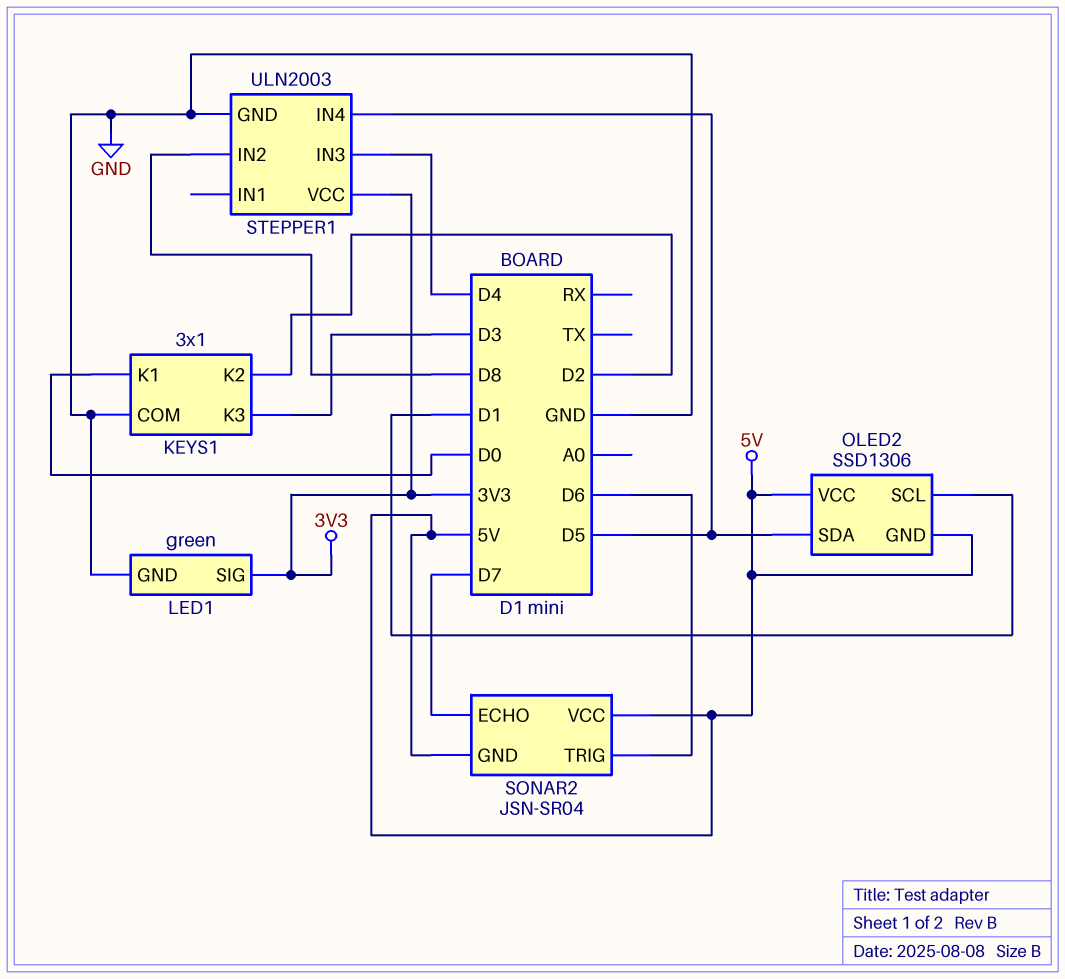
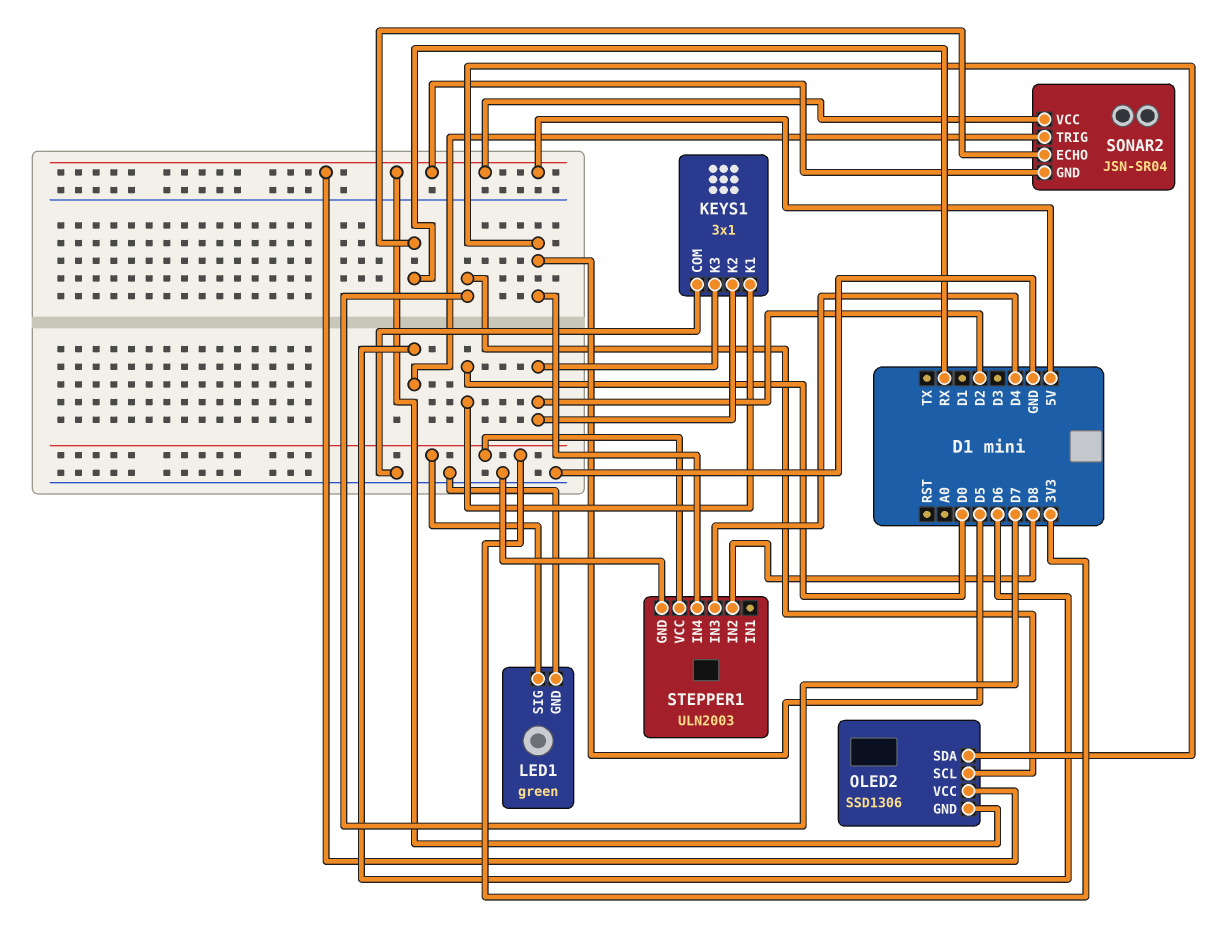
KEYS1 pin K3: D3 -> D2
OLED2 pin SCL: D1 -> D7
SONAR2 pin ECHO: D7 -> RX

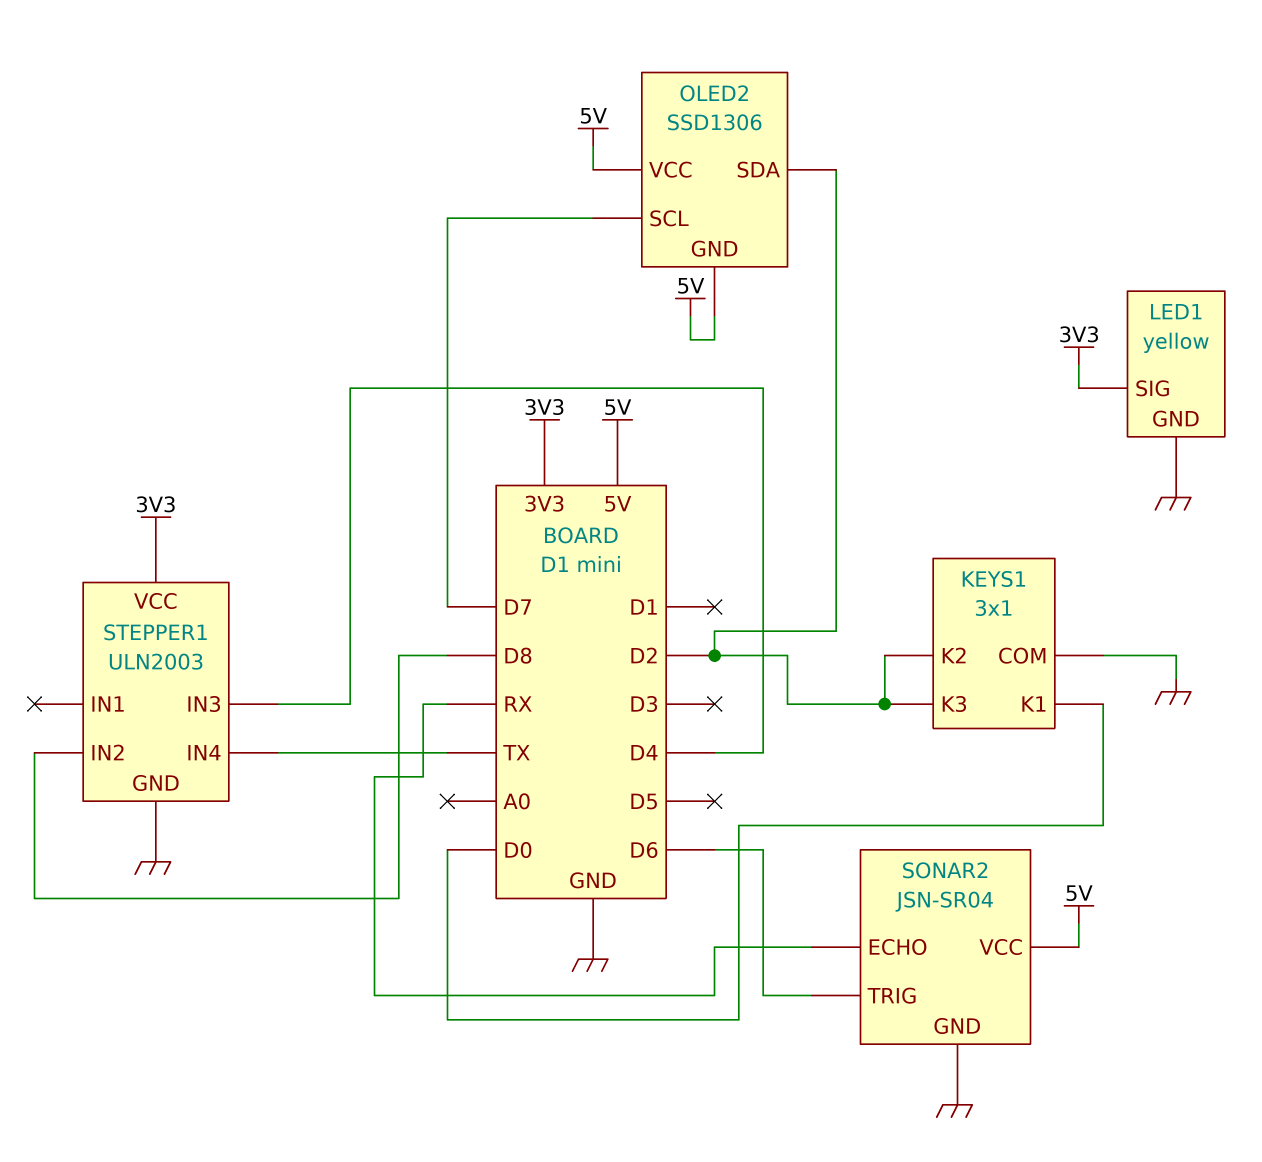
LED1: green -> yellow
OLED2 pin SDA: D5 -> D2
SONAR2 pin GND: 5V -> GND
STEPPER1 pin IN4: D5 -> TX

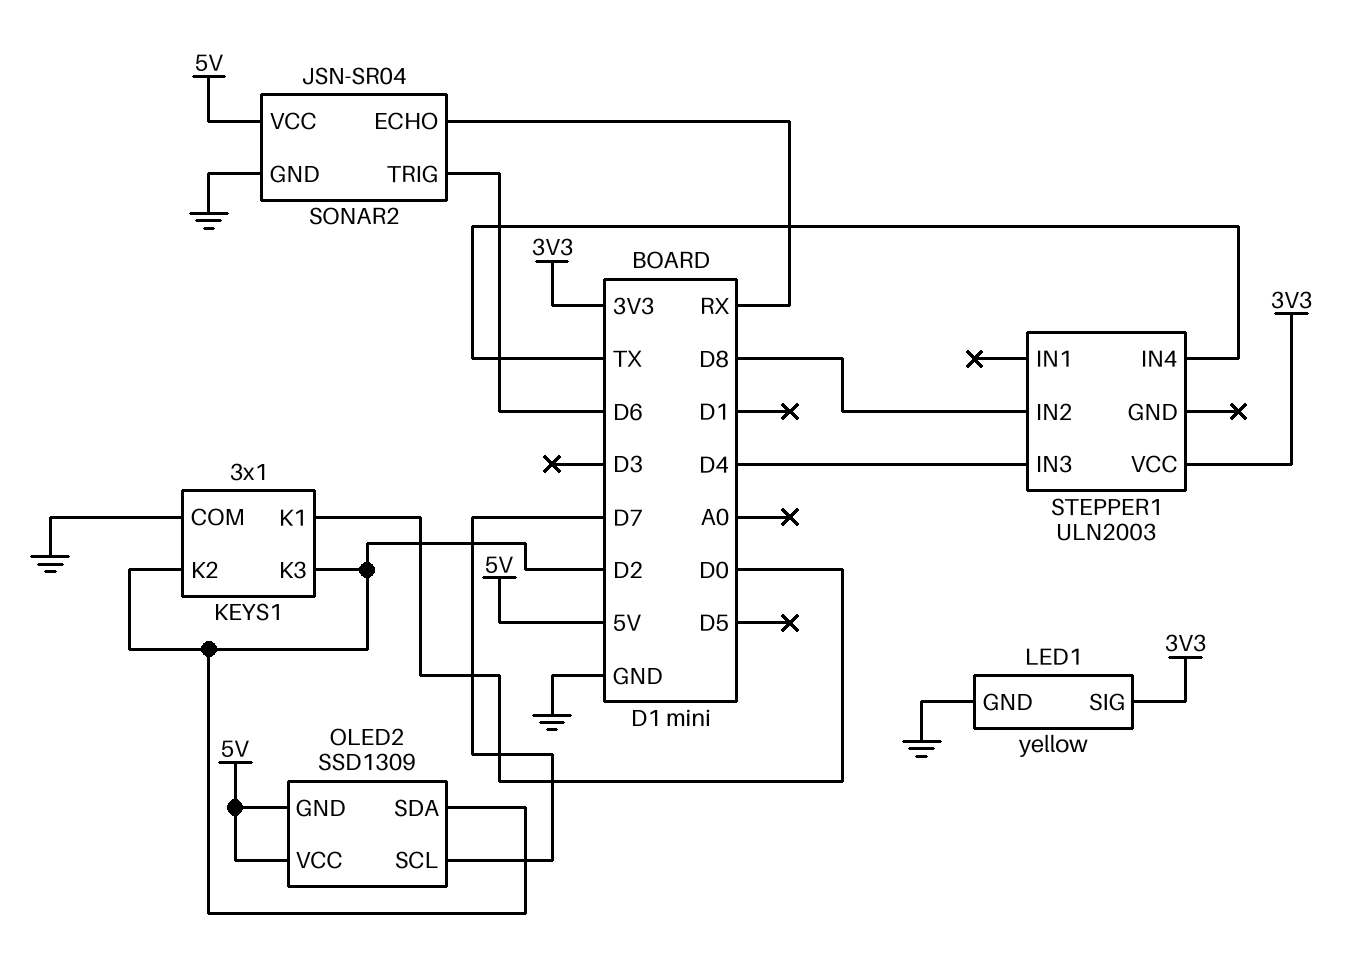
OLED2: SSD1306 -> SSD1309
STEPPER1 pin GND: GND -> none

